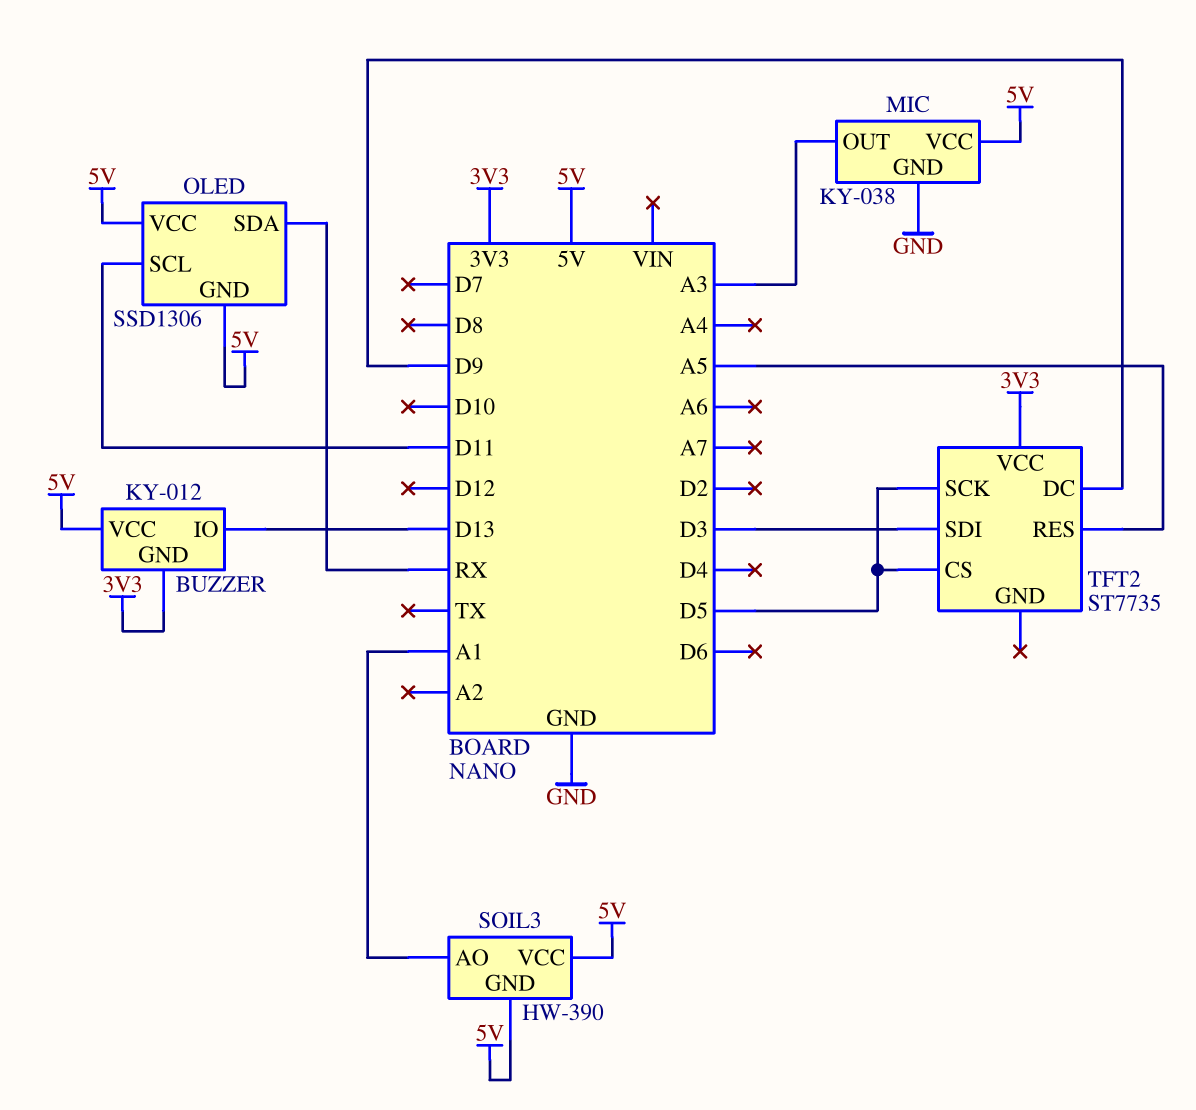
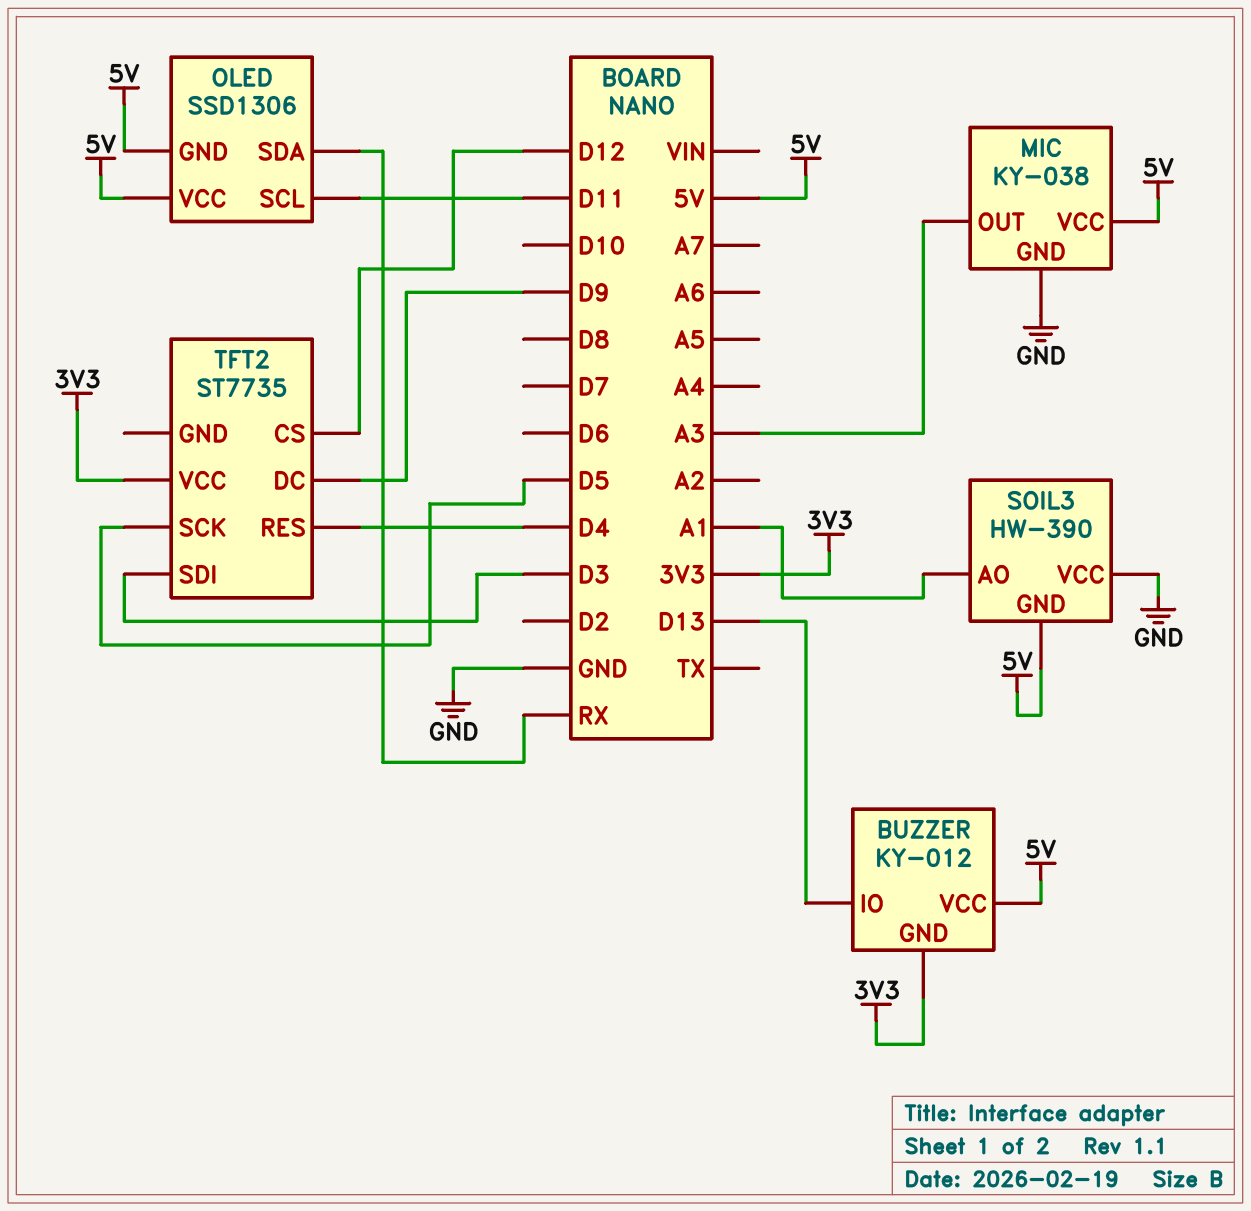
SOIL3 pin VCC: 5V -> GND
TFT2 pin CS: D5 -> D12
TFT2 pin RES: A5 -> D4

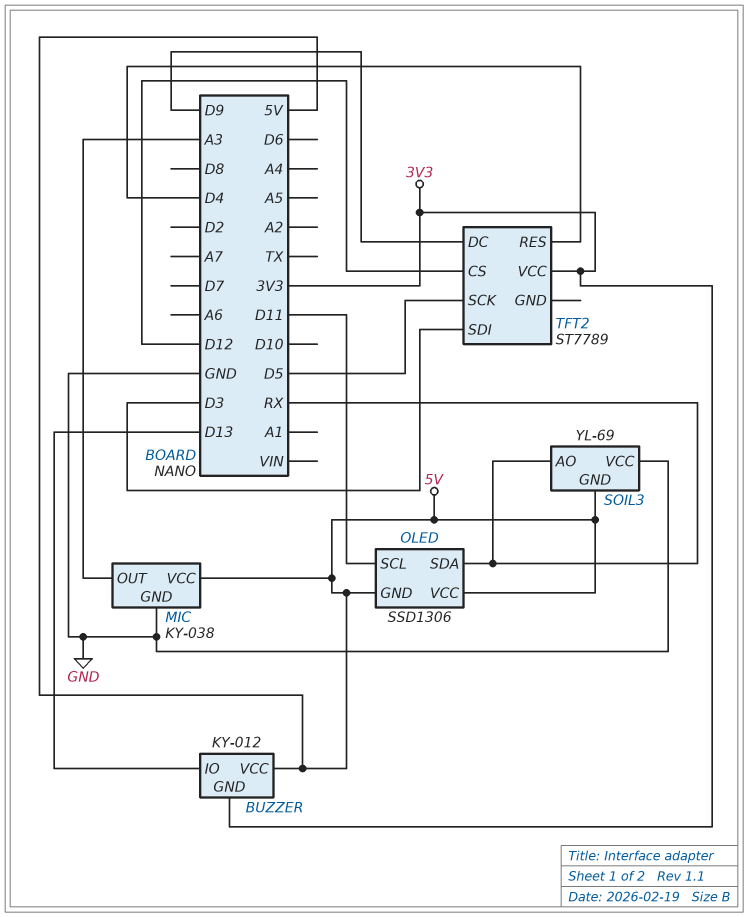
SOIL3: HW-390 -> YL-69
SOIL3 pin AO: A1 -> RX
TFT2: ST7735 -> ST7789

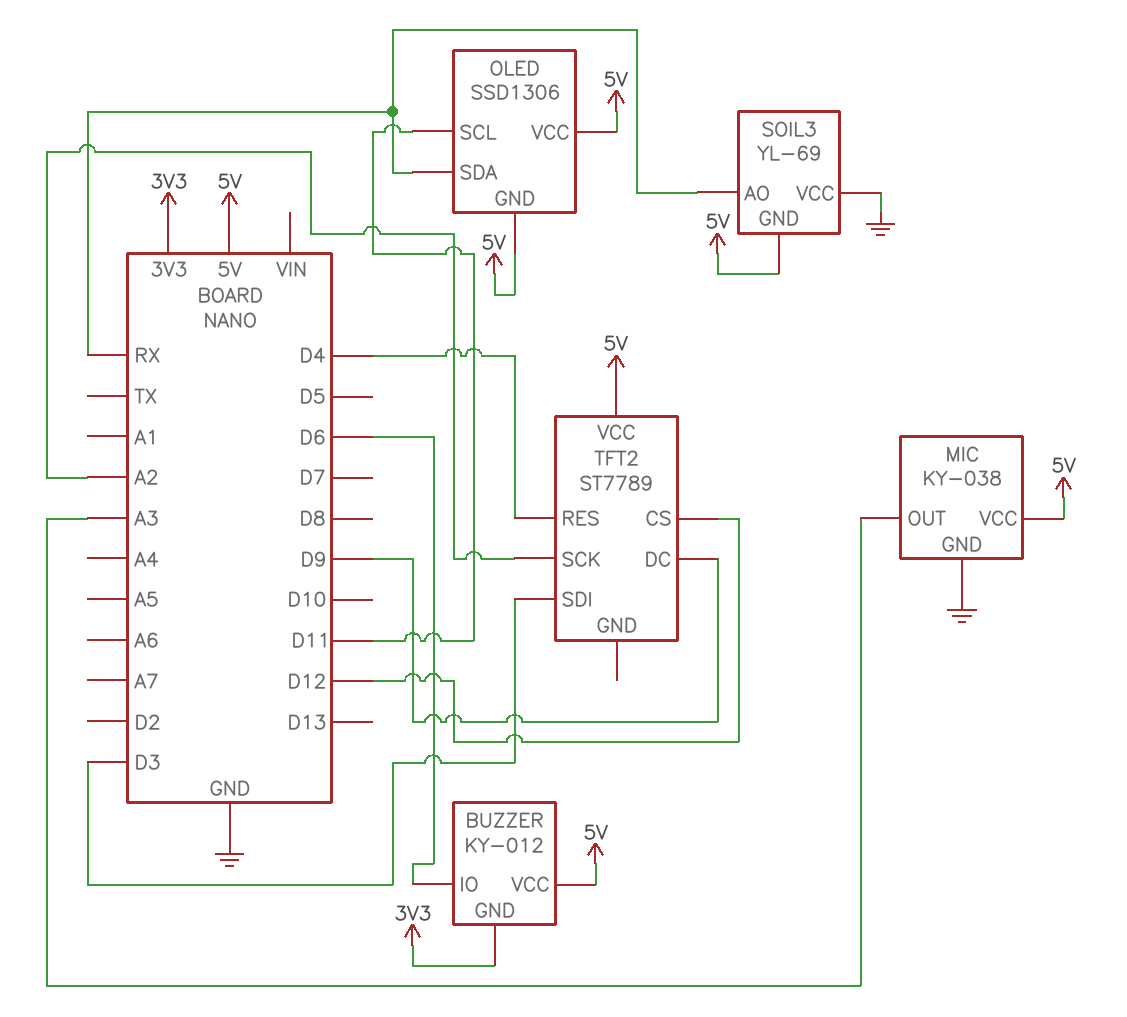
BUZZER pin IO: D13 -> D6
TFT2 pin SCK: D5 -> A2
TFT2 pin VCC: 3V3 -> 5V

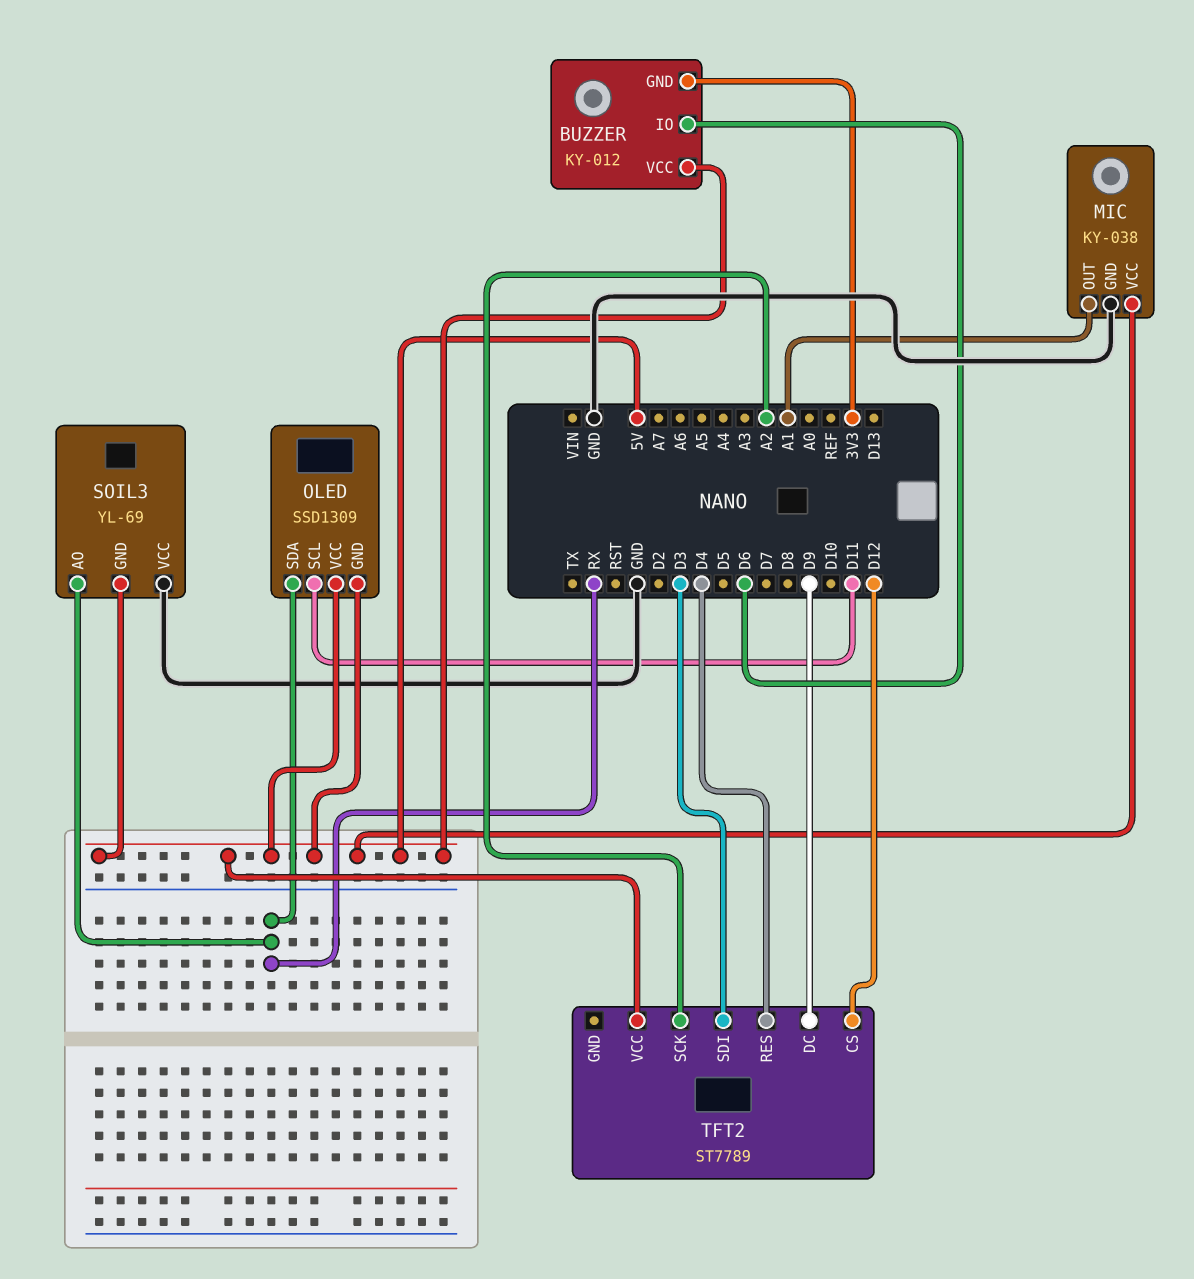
MIC pin OUT: A3 -> A1
OLED: SSD1306 -> SSD1309

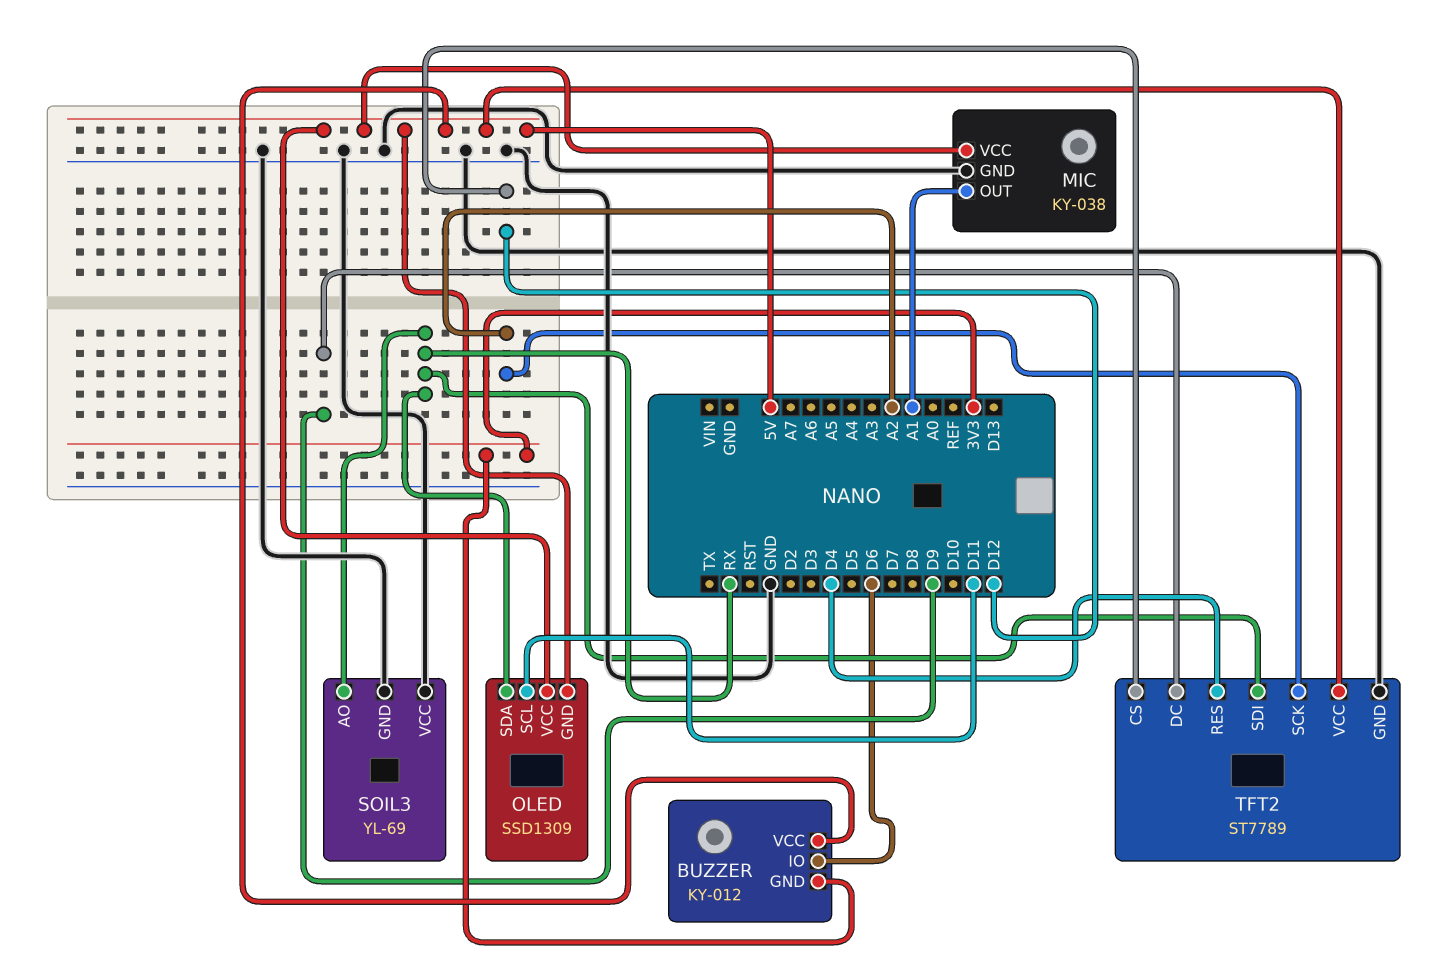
SOIL3 pin GND: 5V -> GND
TFT2 pin GND: none -> GND
TFT2 pin SDI: D3 -> RX

